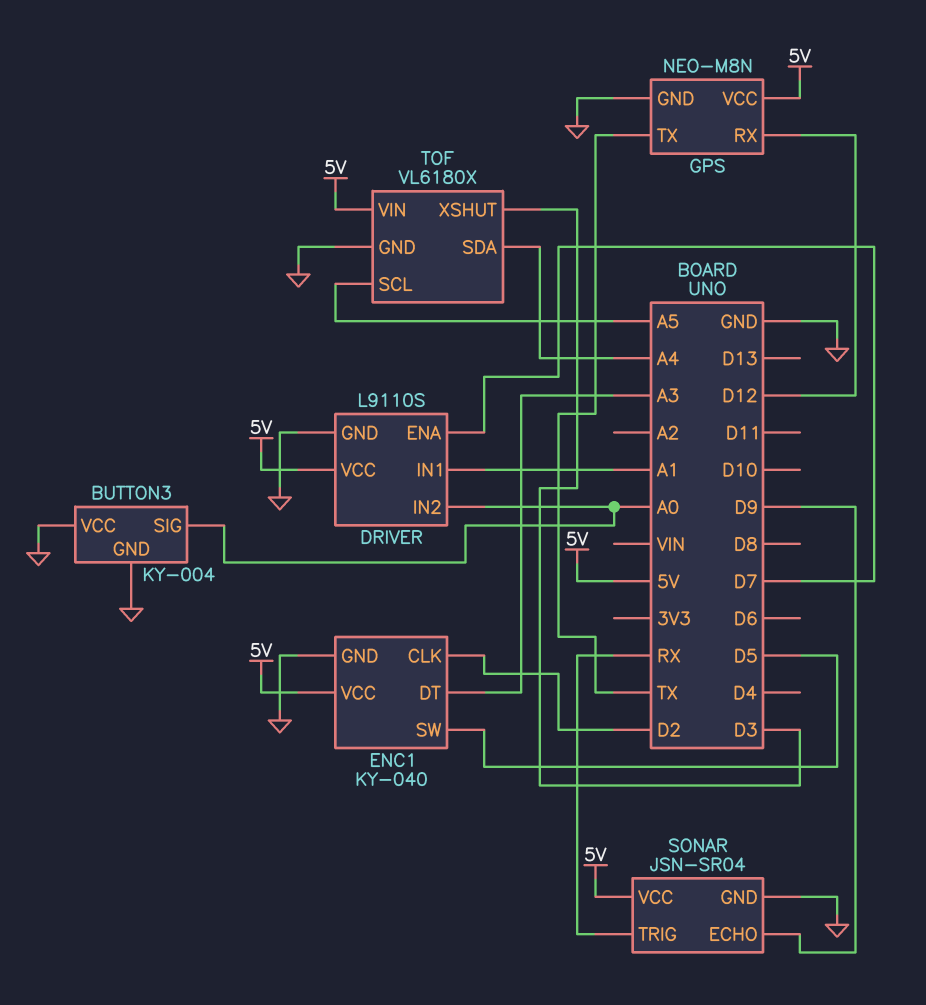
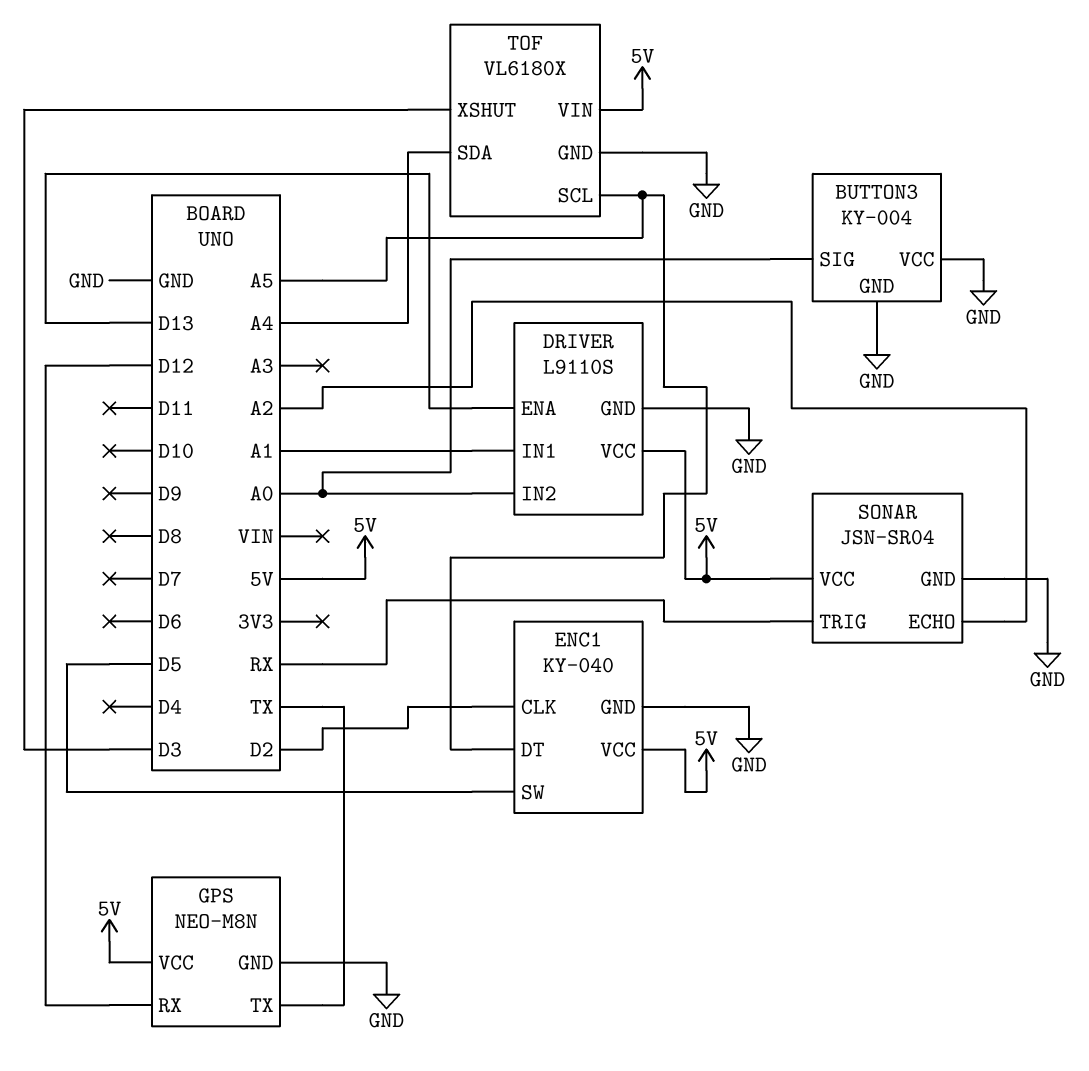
DRIVER pin ENA: D7 -> D13
ENC1 pin DT: A3 -> A5
SONAR pin ECHO: D9 -> A2

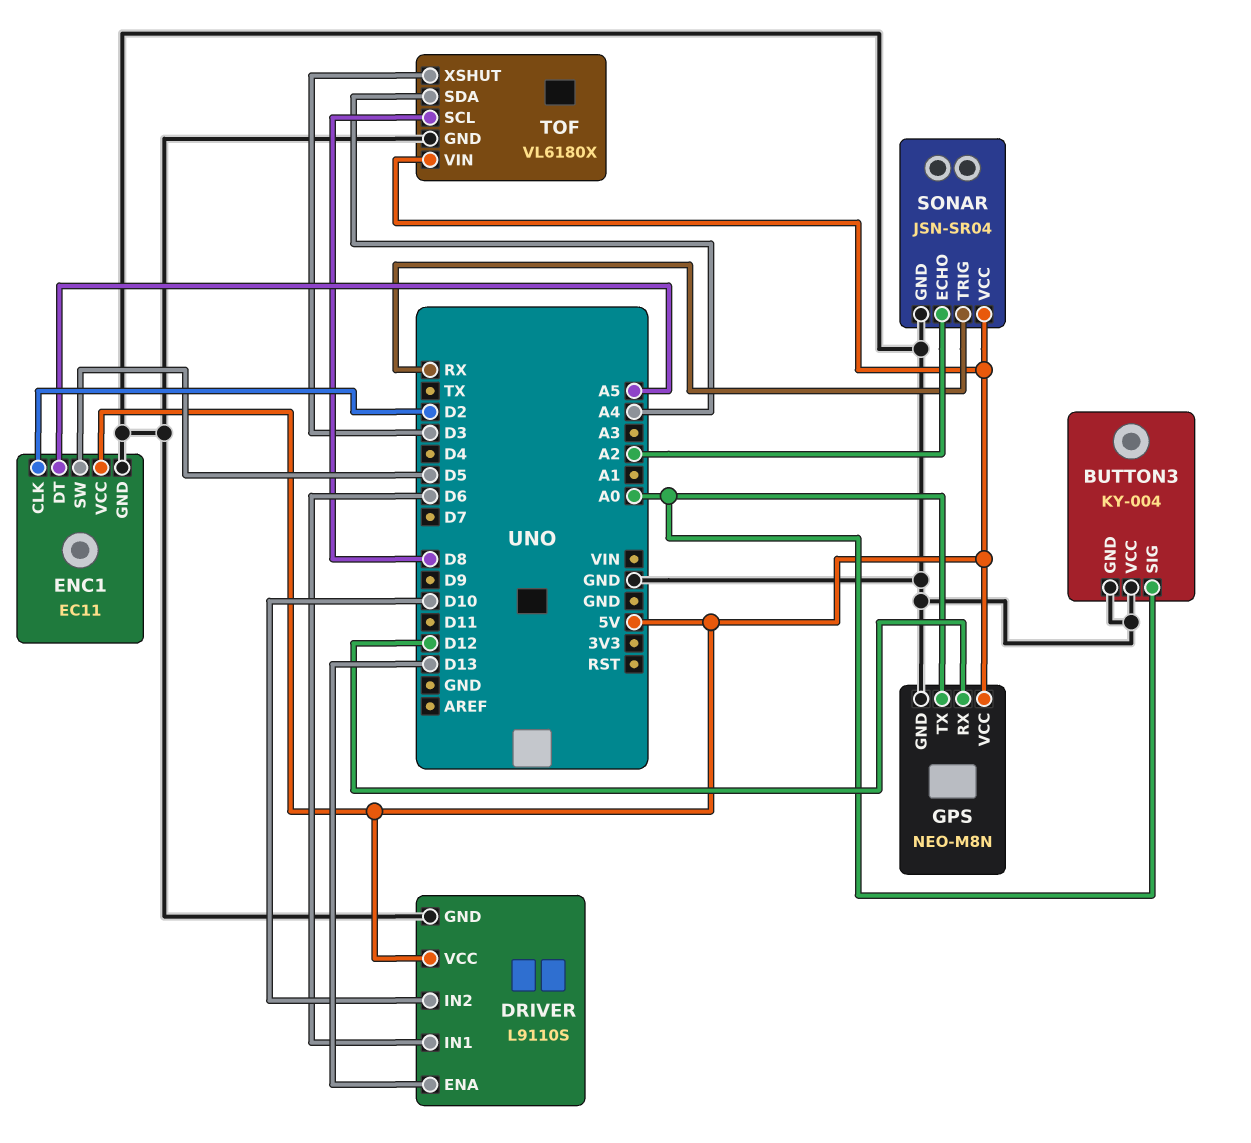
DRIVER pin IN1: A1 -> D6
DRIVER pin IN2: A0 -> D10
ENC1: KY-040 -> EC11
GPS pin TX: TX -> A0
TOF pin SCL: A5 -> D8

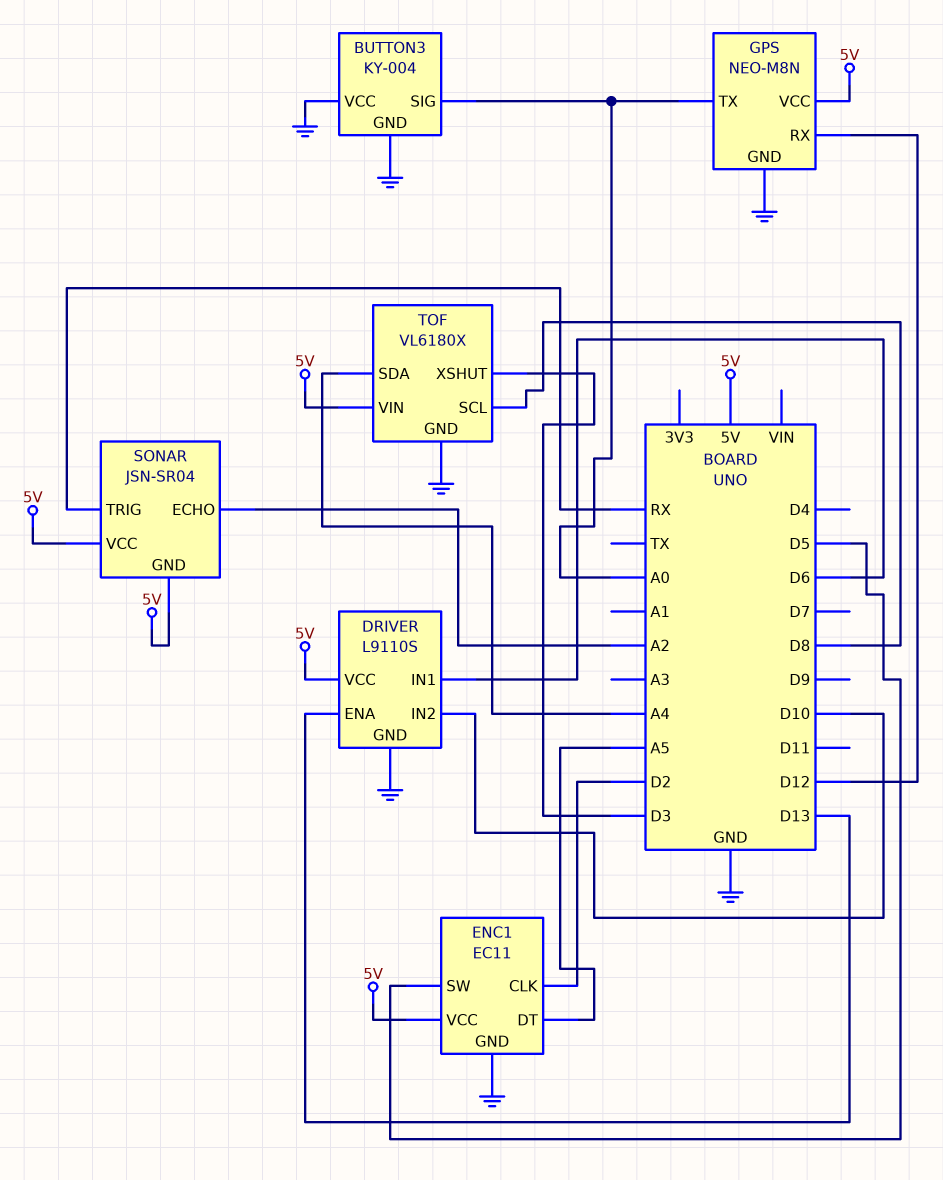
SONAR pin GND: GND -> 5V

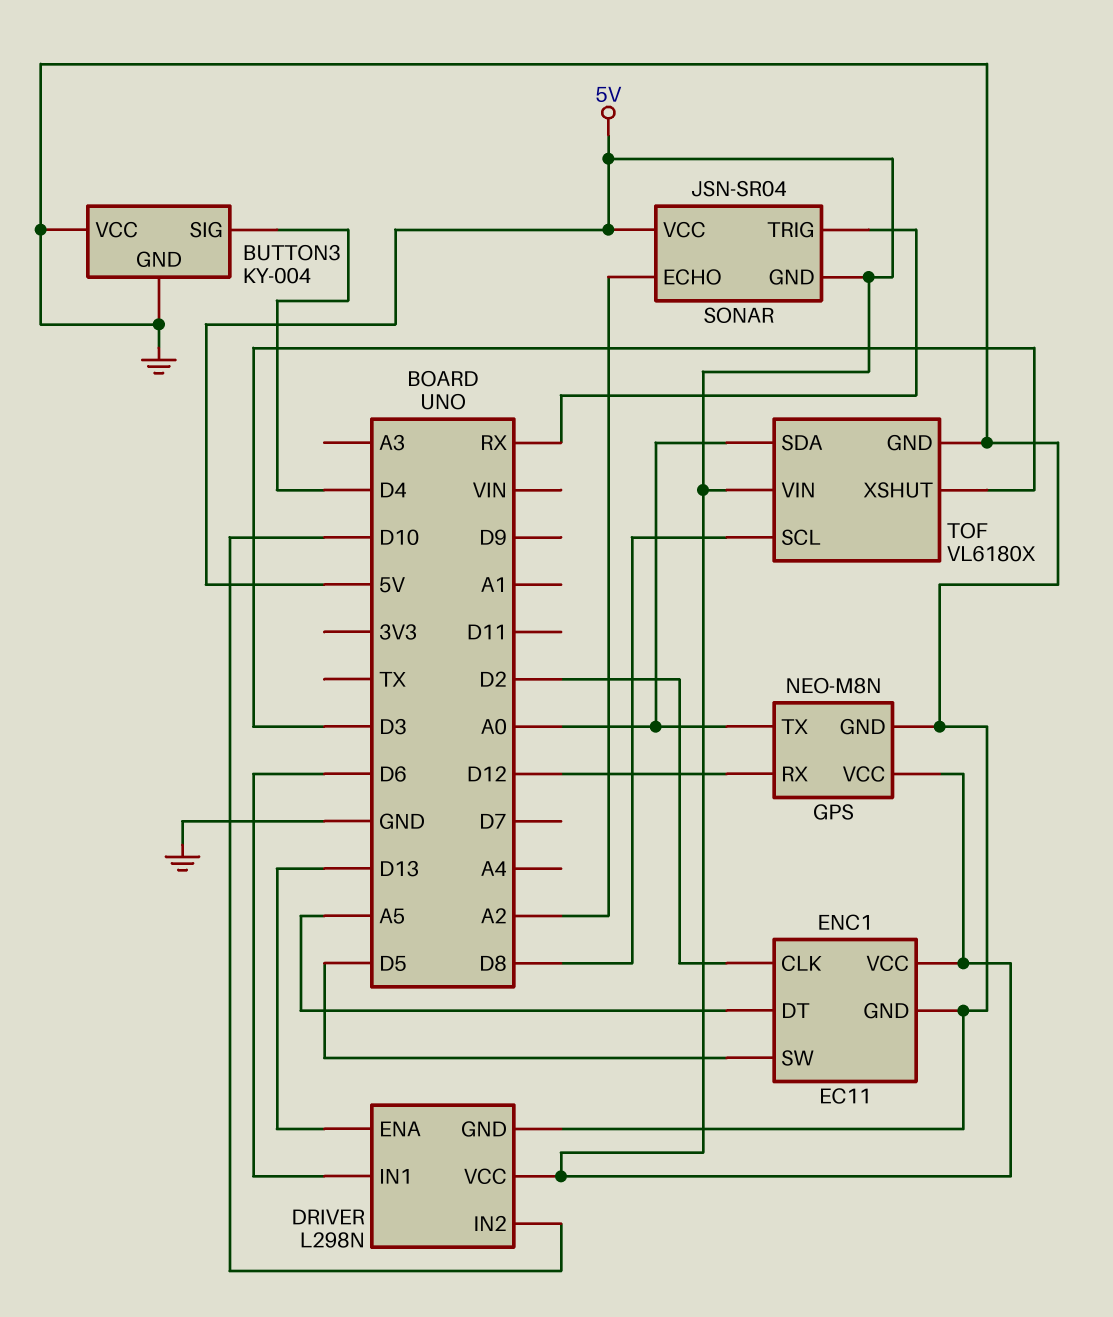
BUTTON3 pin SIG: A0 -> D4
DRIVER: L9110S -> L298N
TOF pin SDA: A4 -> A0

